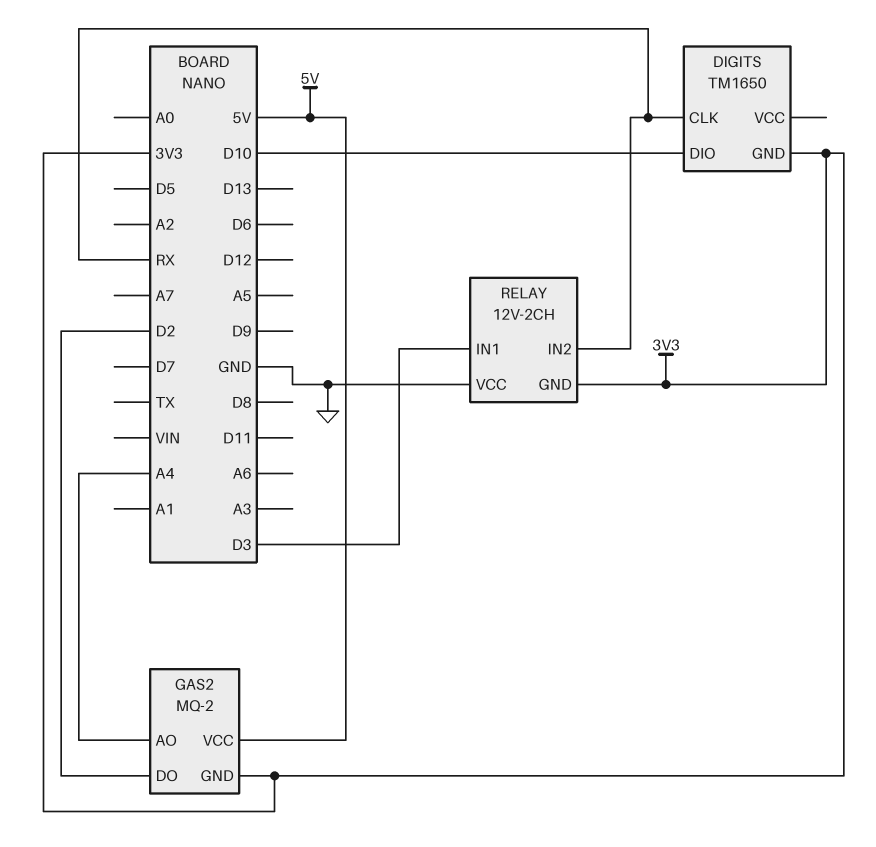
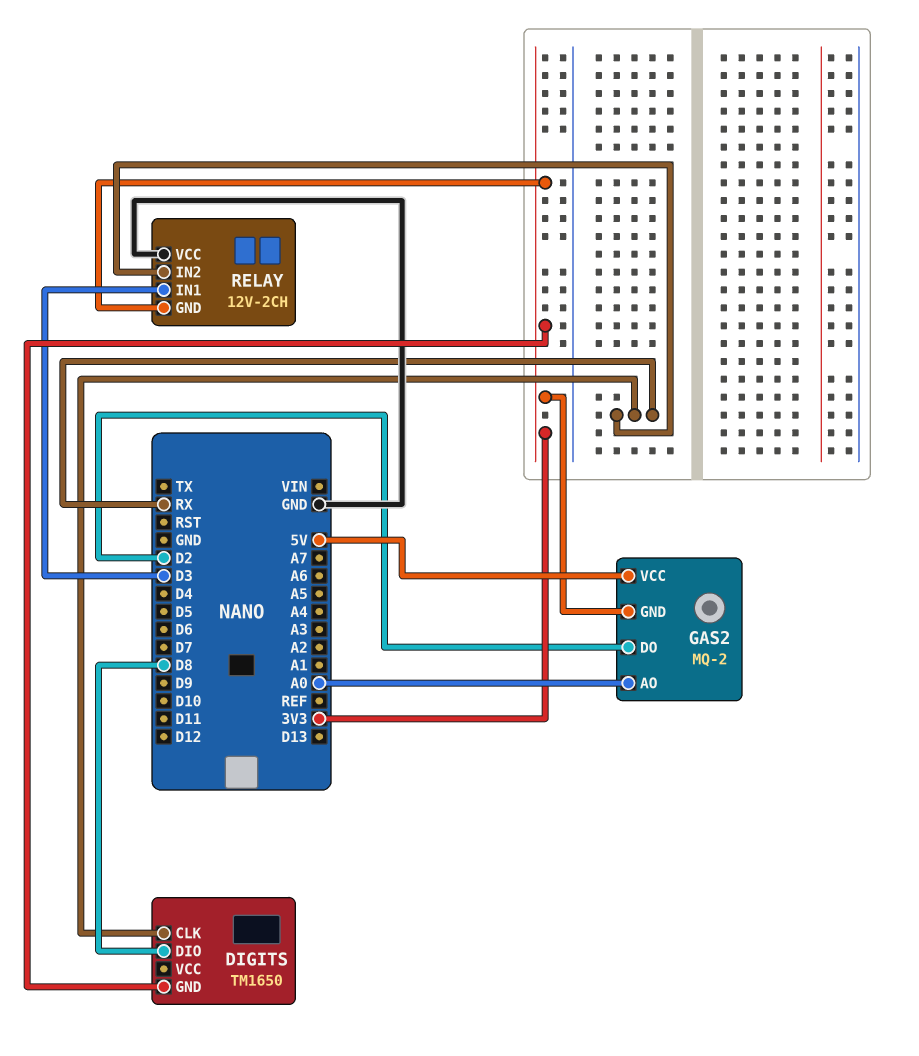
DIGITS pin DIO: D10 -> D8
GAS2 pin AO: A4 -> A0

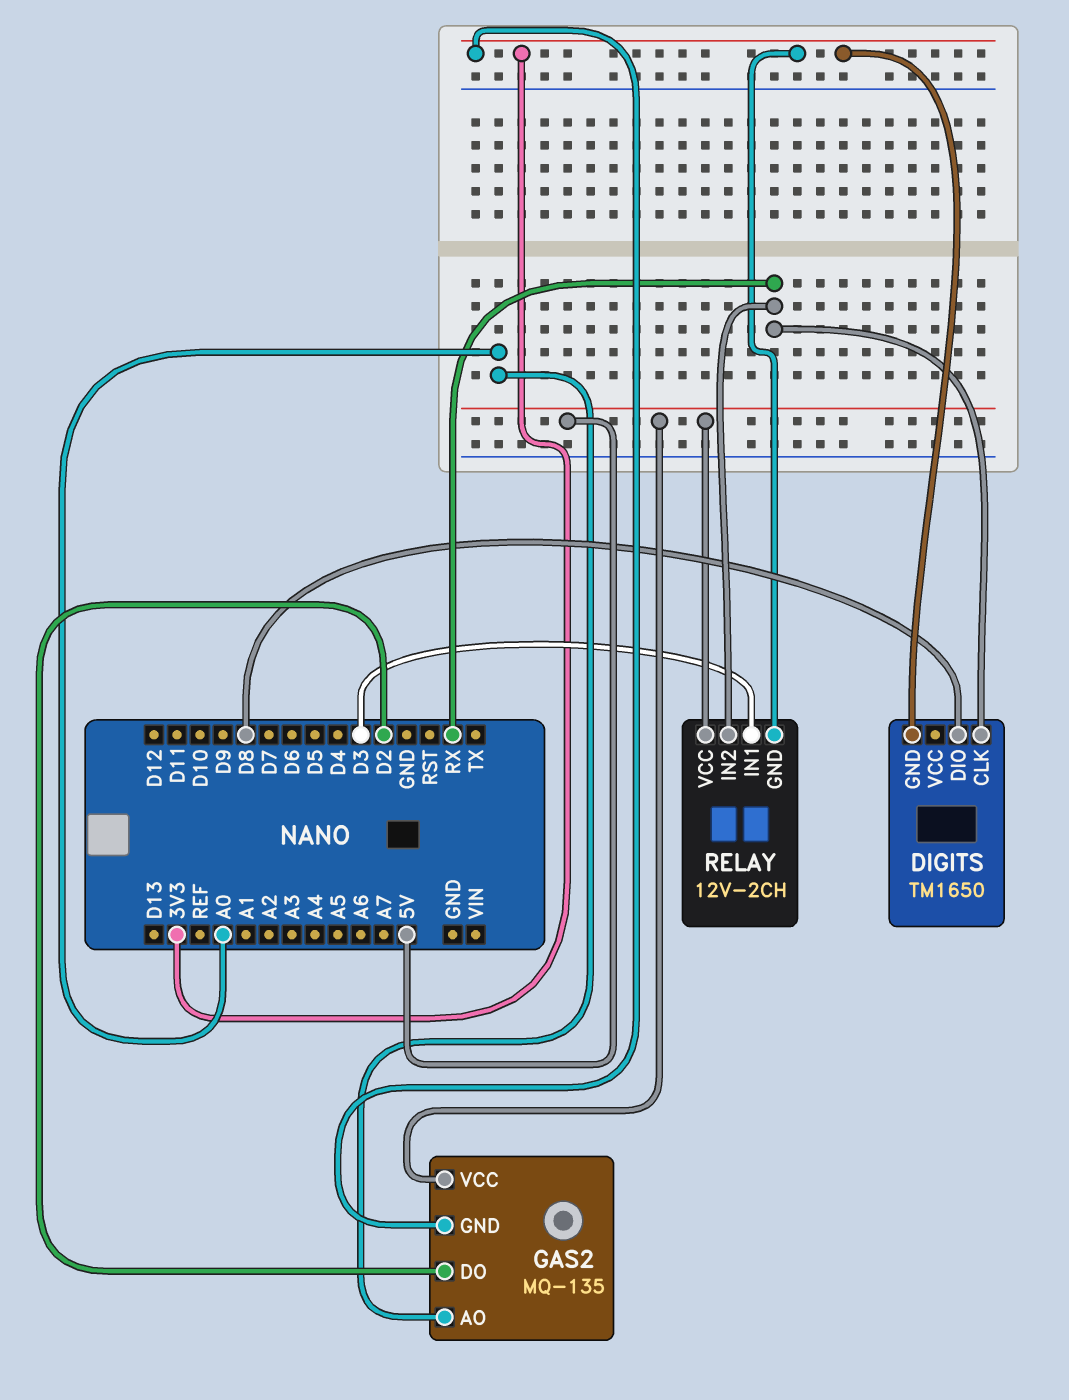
GAS2: MQ-2 -> MQ-135
RELAY pin VCC: GND -> 5V

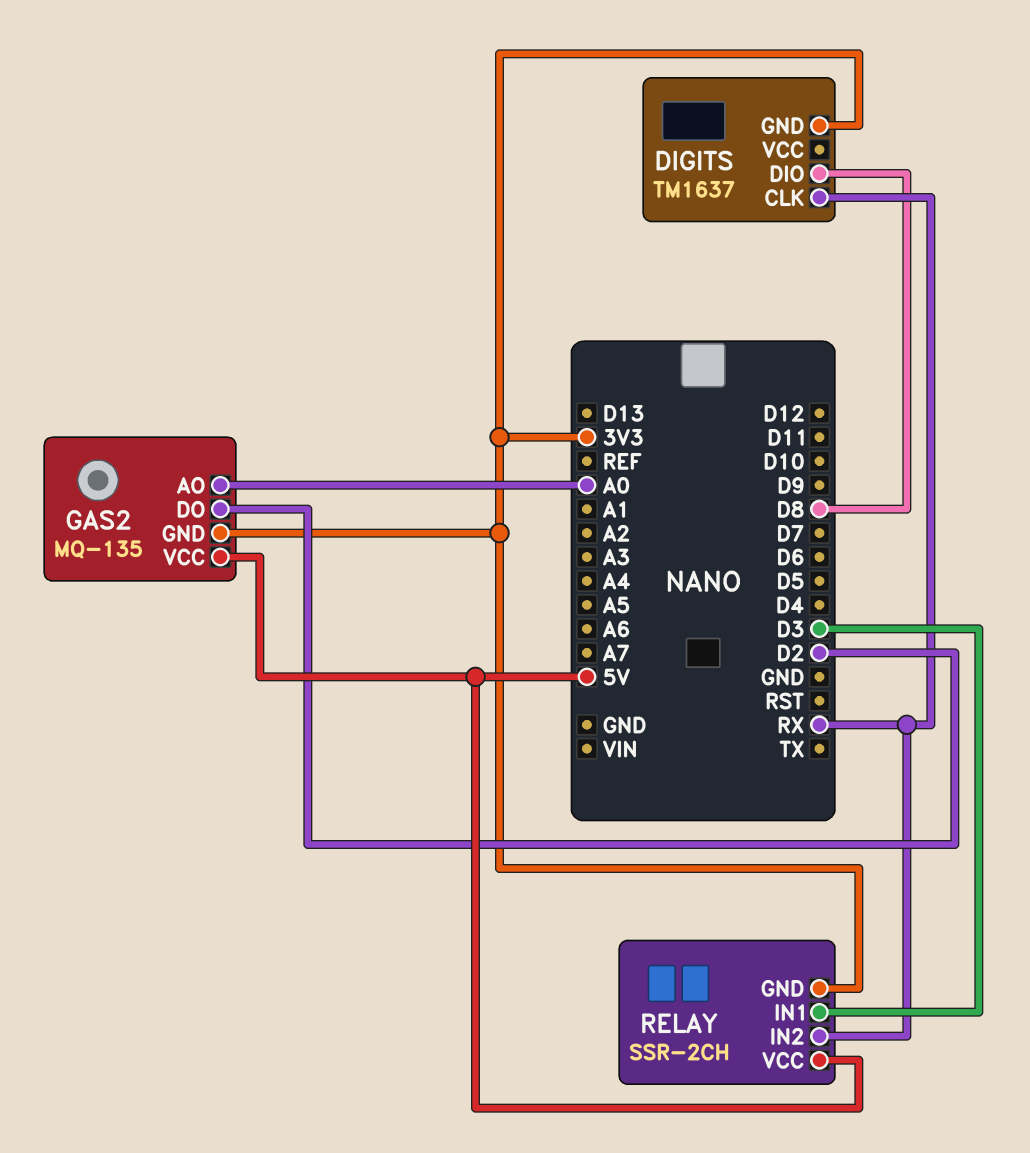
DIGITS: TM1650 -> TM1637
RELAY: 12V-2CH -> SSR-2CH

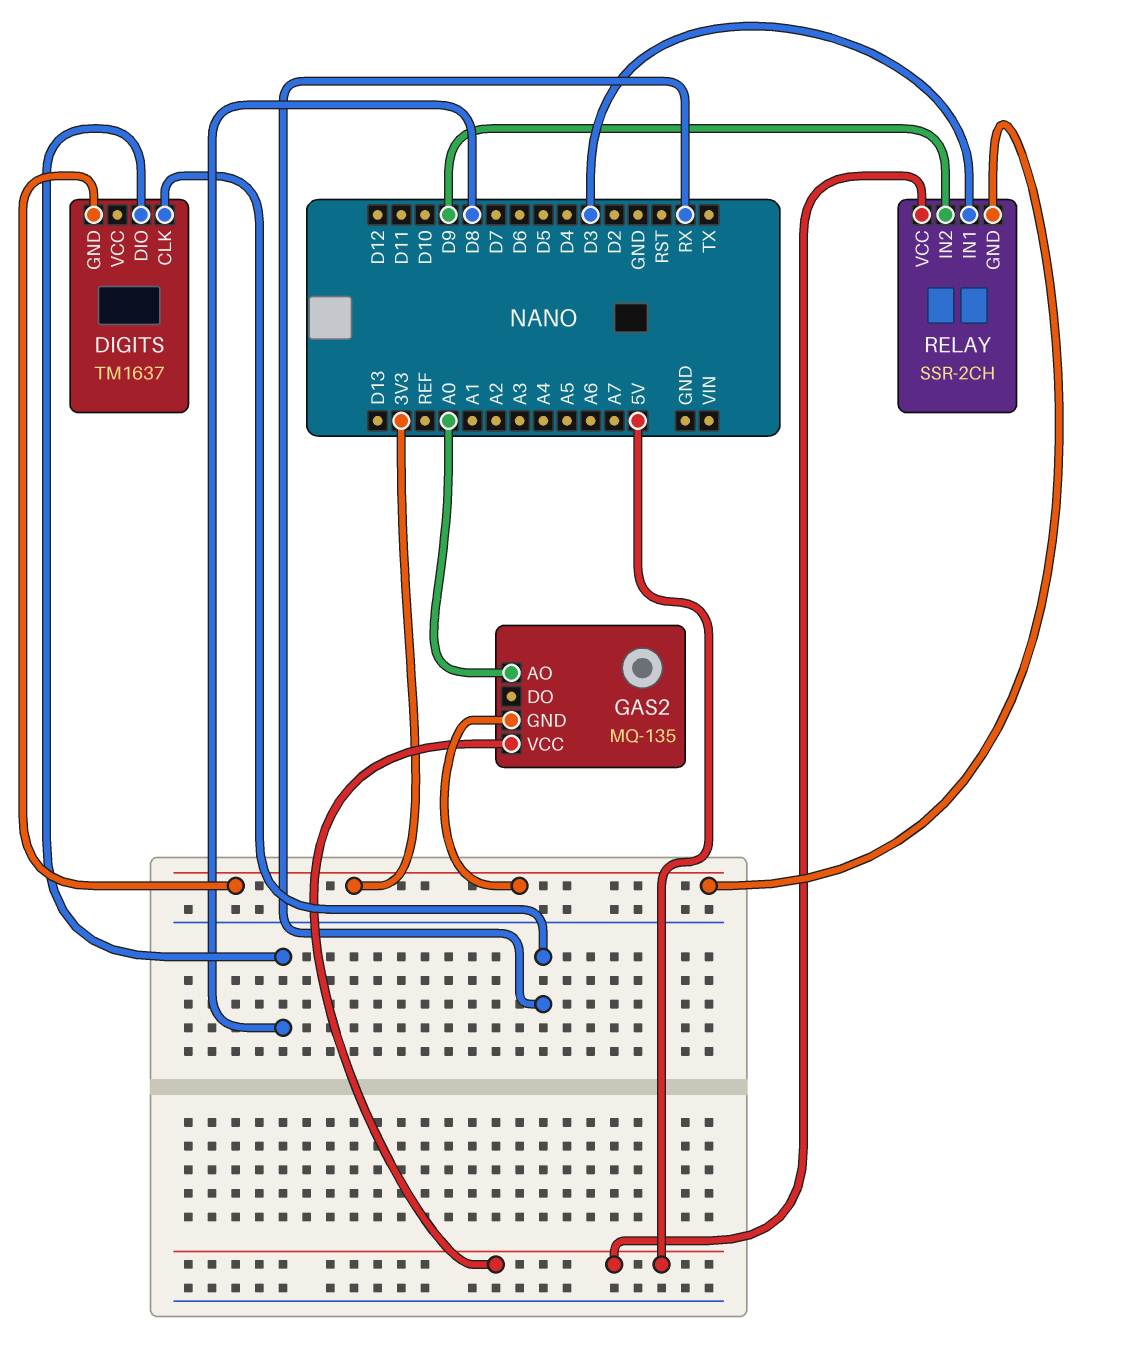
GAS2 pin DO: D2 -> none
RELAY pin IN2: RX -> D9

